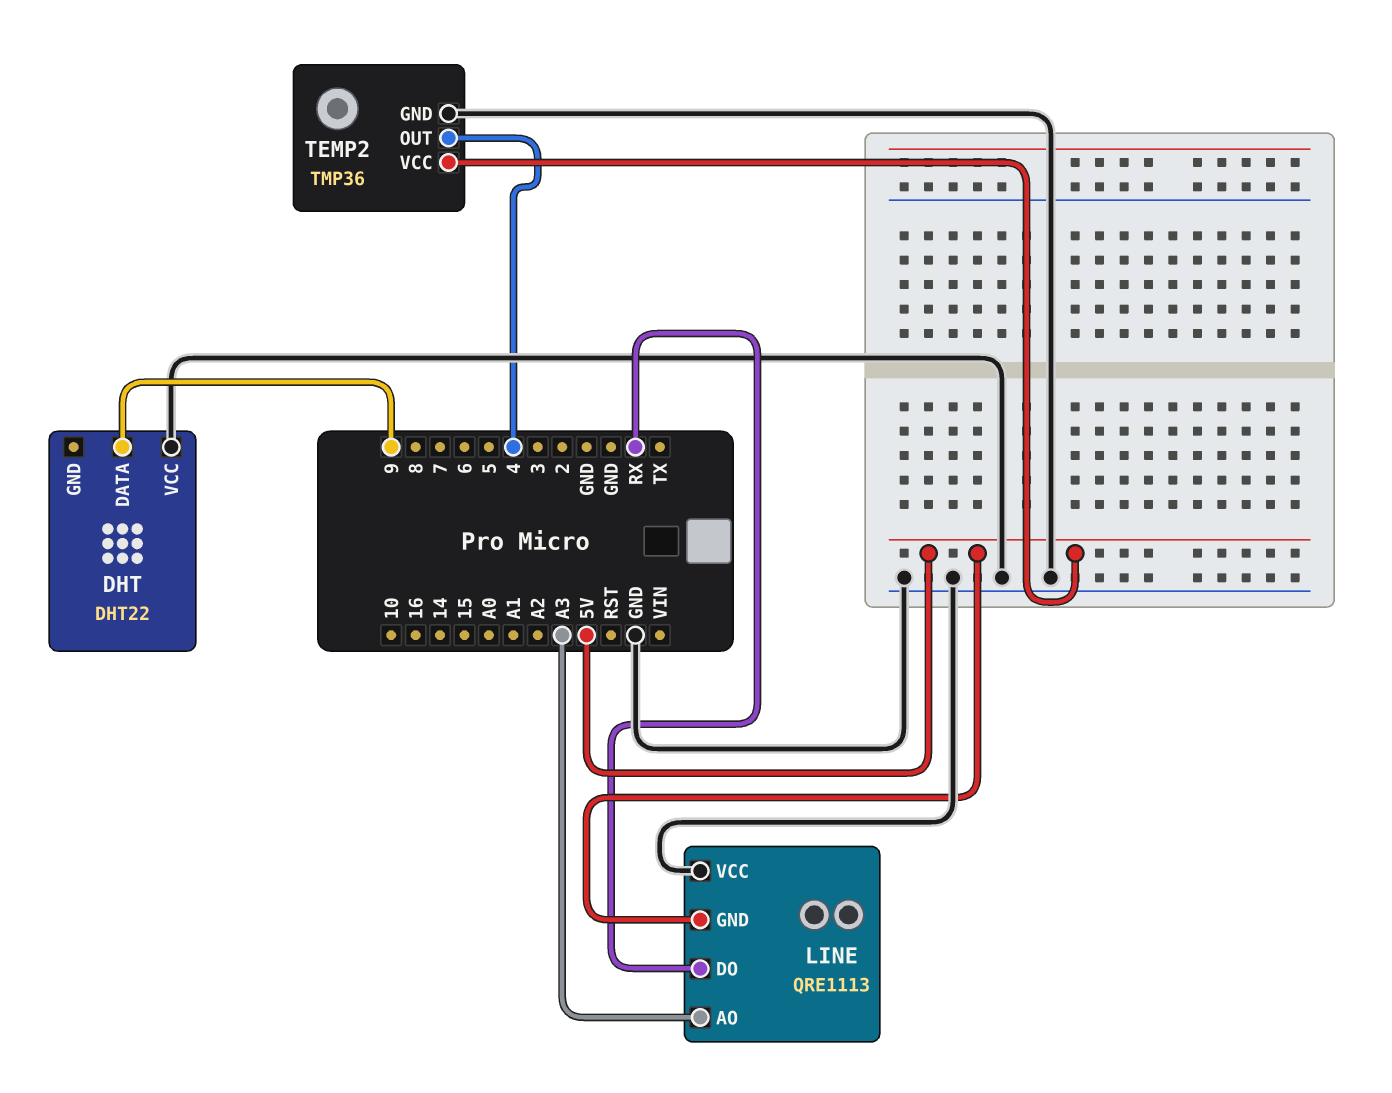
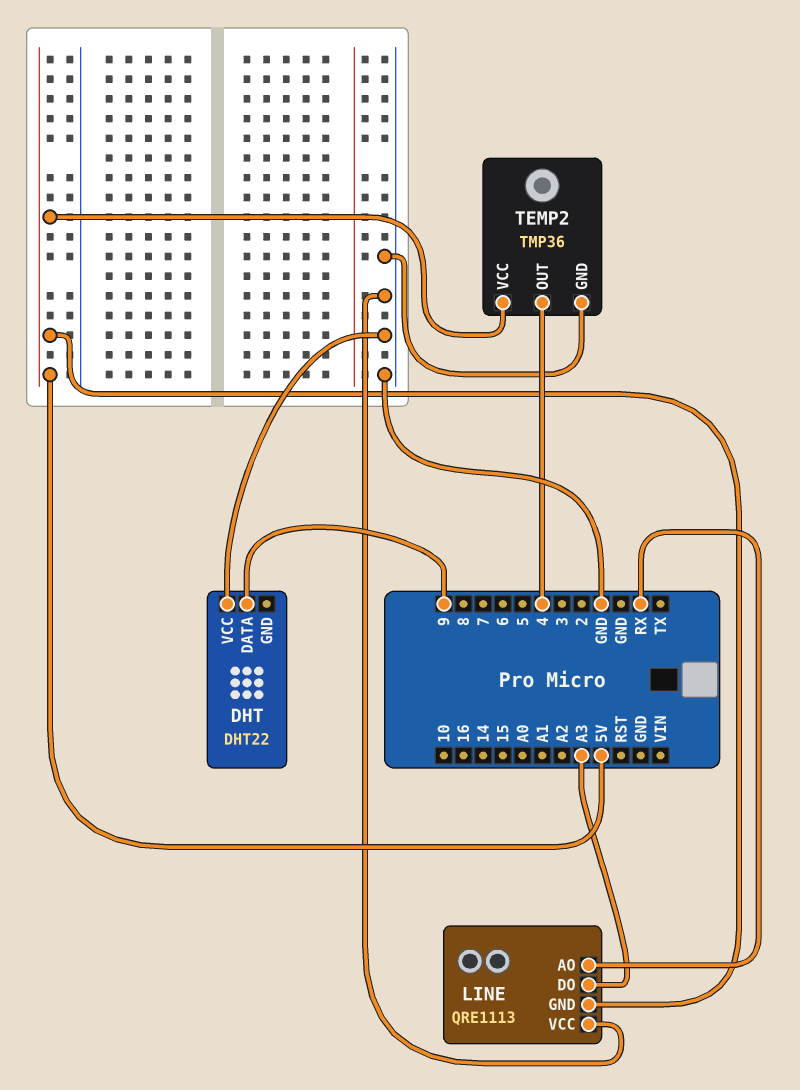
LINE pin AO: A3 -> RX
LINE pin DO: RX -> A3

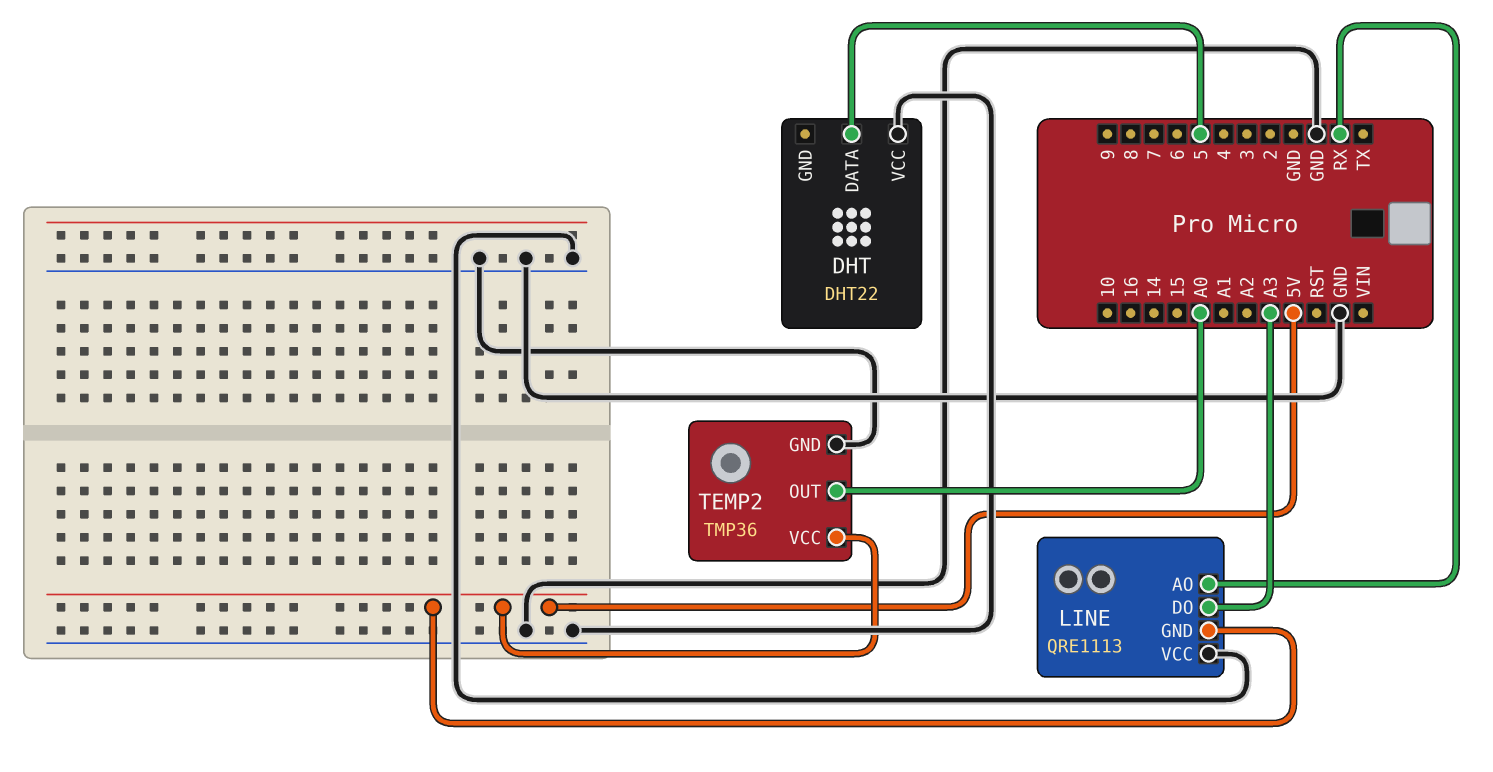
DHT pin DATA: 9 -> 5
TEMP2 pin OUT: 4 -> A0

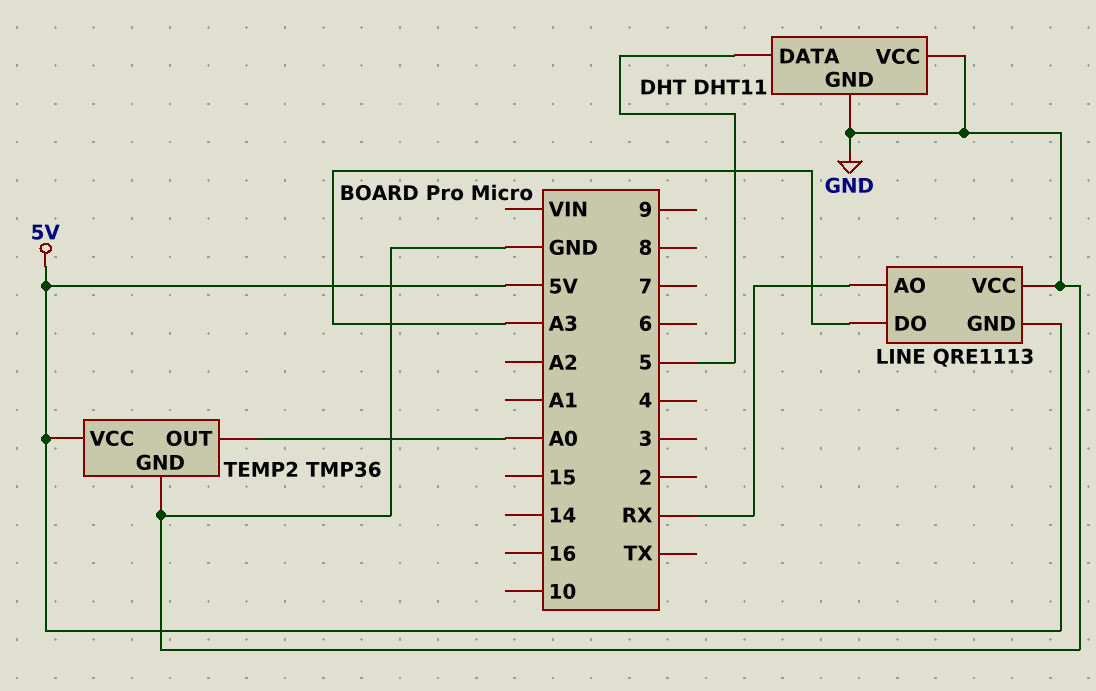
DHT: DHT22 -> DHT11
DHT pin GND: none -> GND

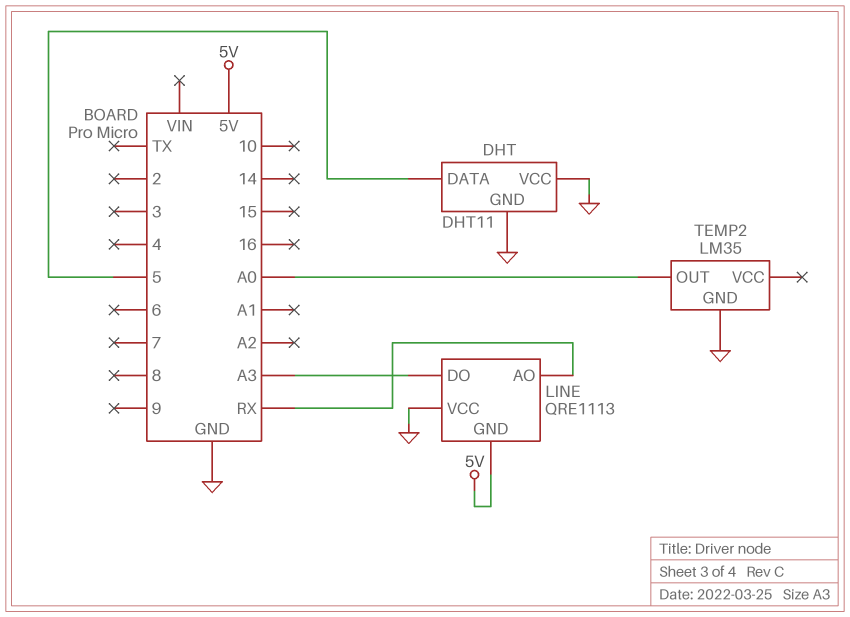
TEMP2: TMP36 -> LM35
TEMP2 pin VCC: 5V -> none

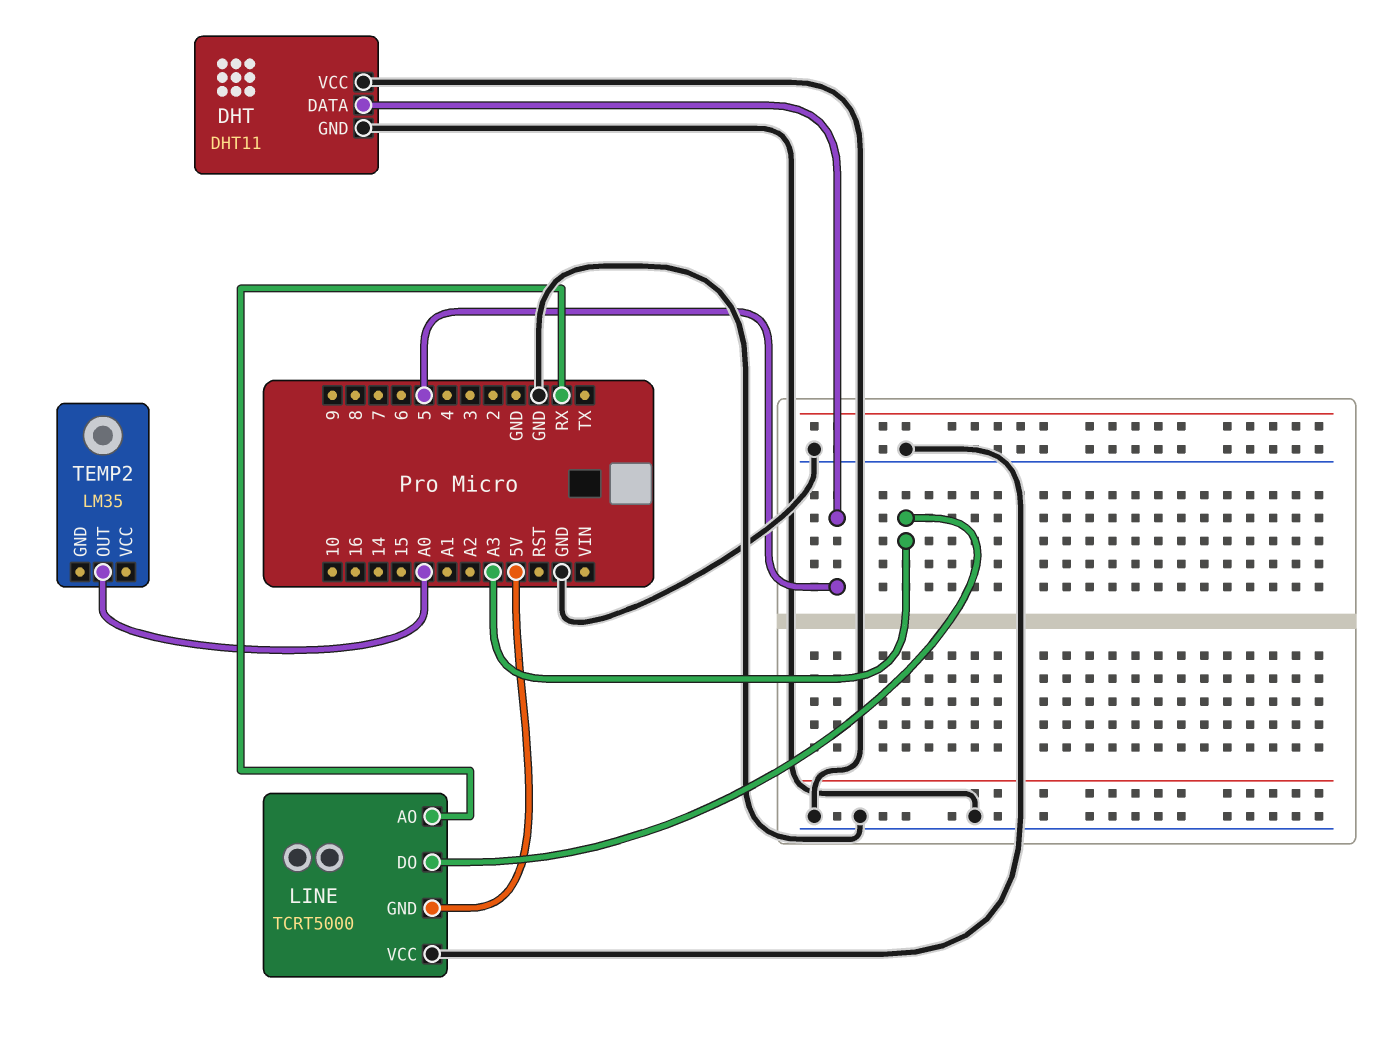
LINE: QRE1113 -> TCRT5000
TEMP2 pin GND: GND -> none

